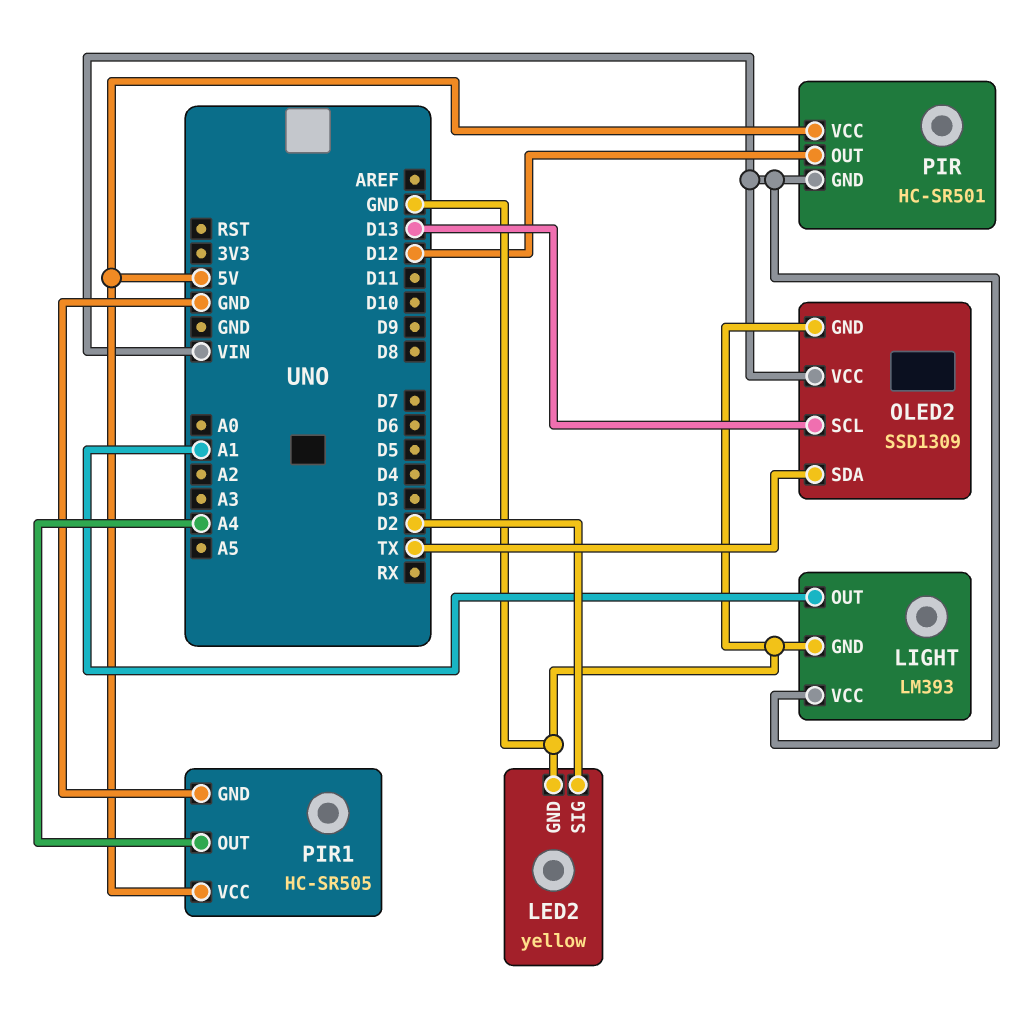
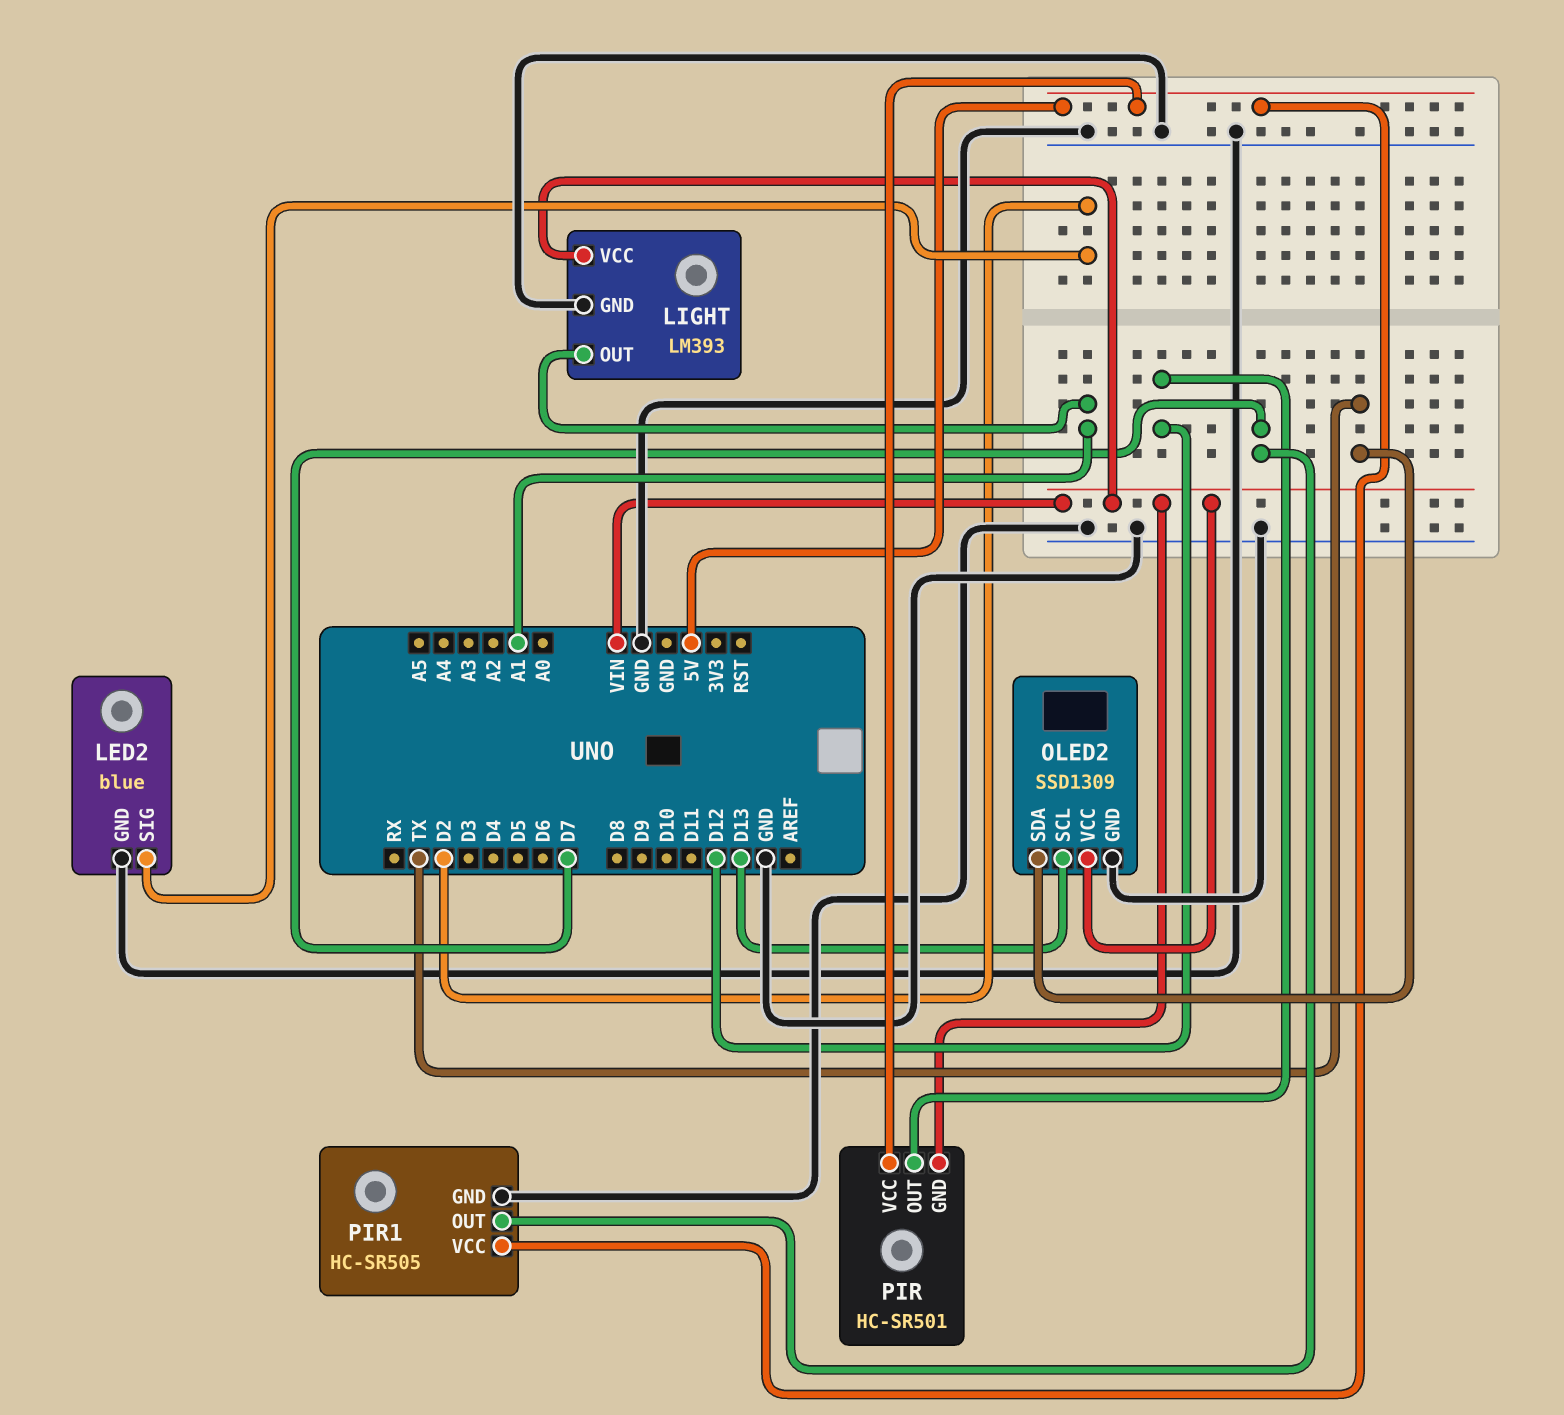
LED2: yellow -> blue
PIR1 pin OUT: A4 -> D7

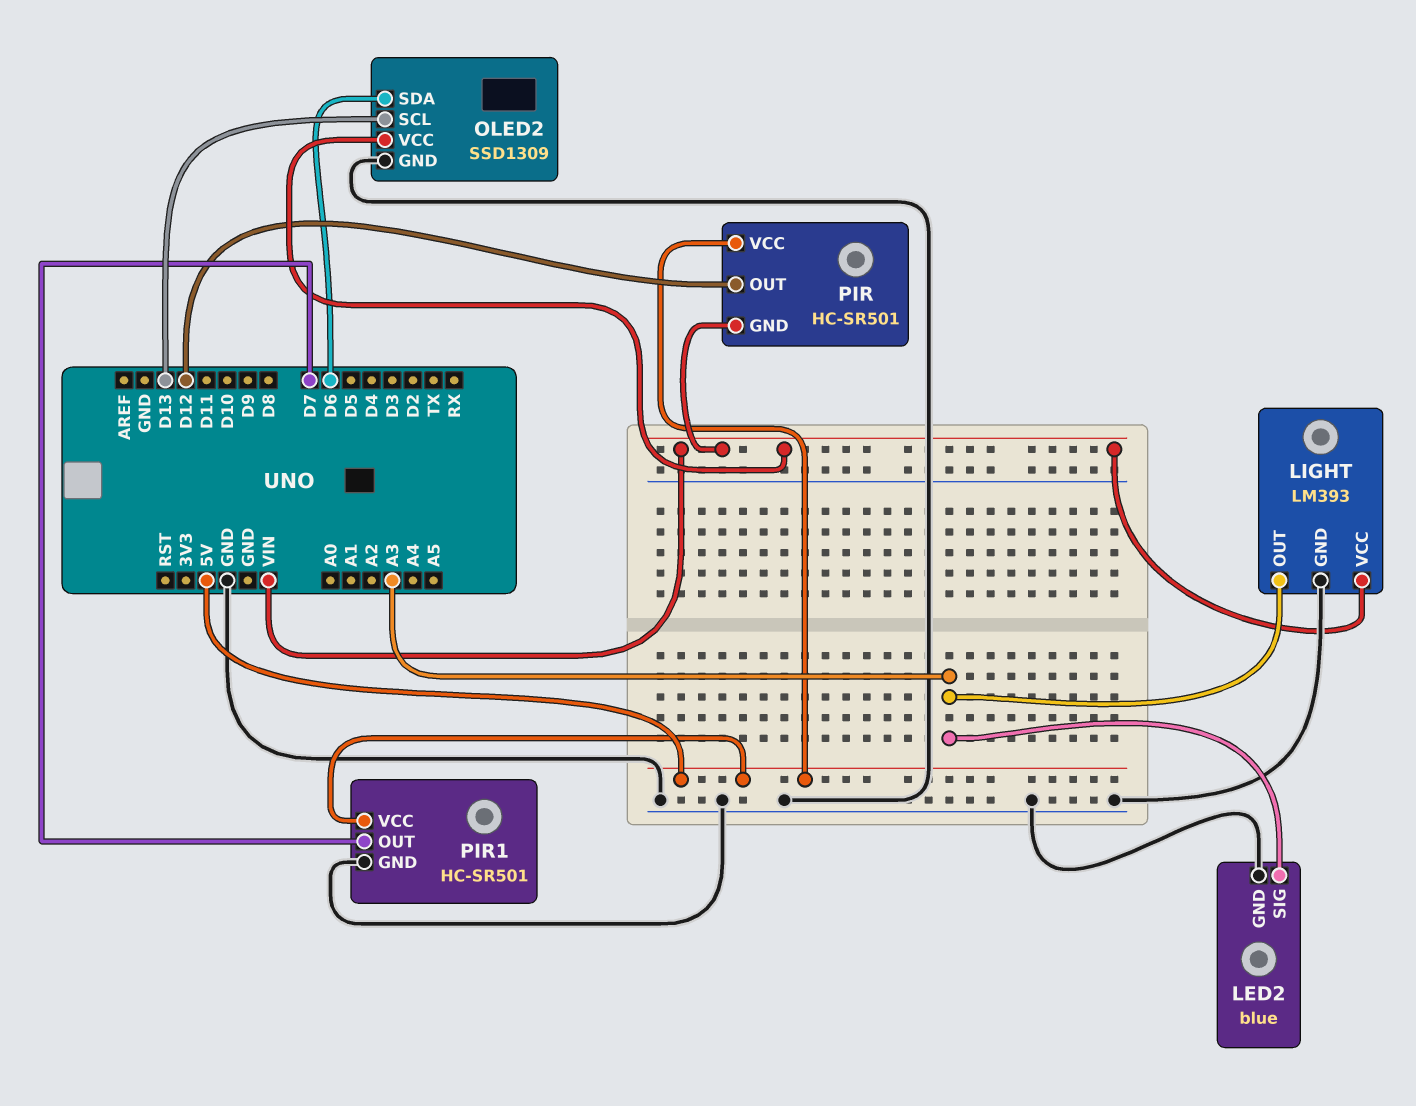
LED2 pin SIG: D2 -> A3
LIGHT pin OUT: A1 -> A3
OLED2 pin SDA: TX -> D6
PIR1: HC-SR505 -> HC-SR501

